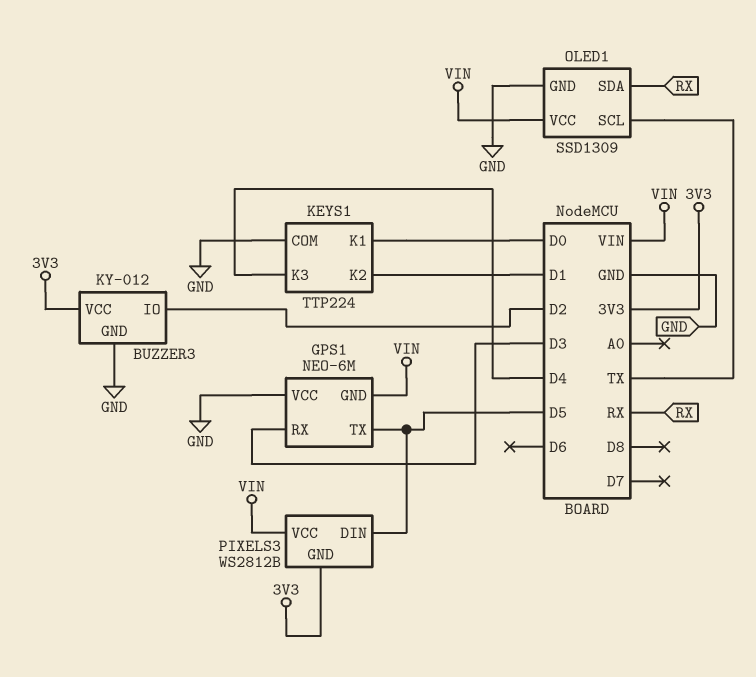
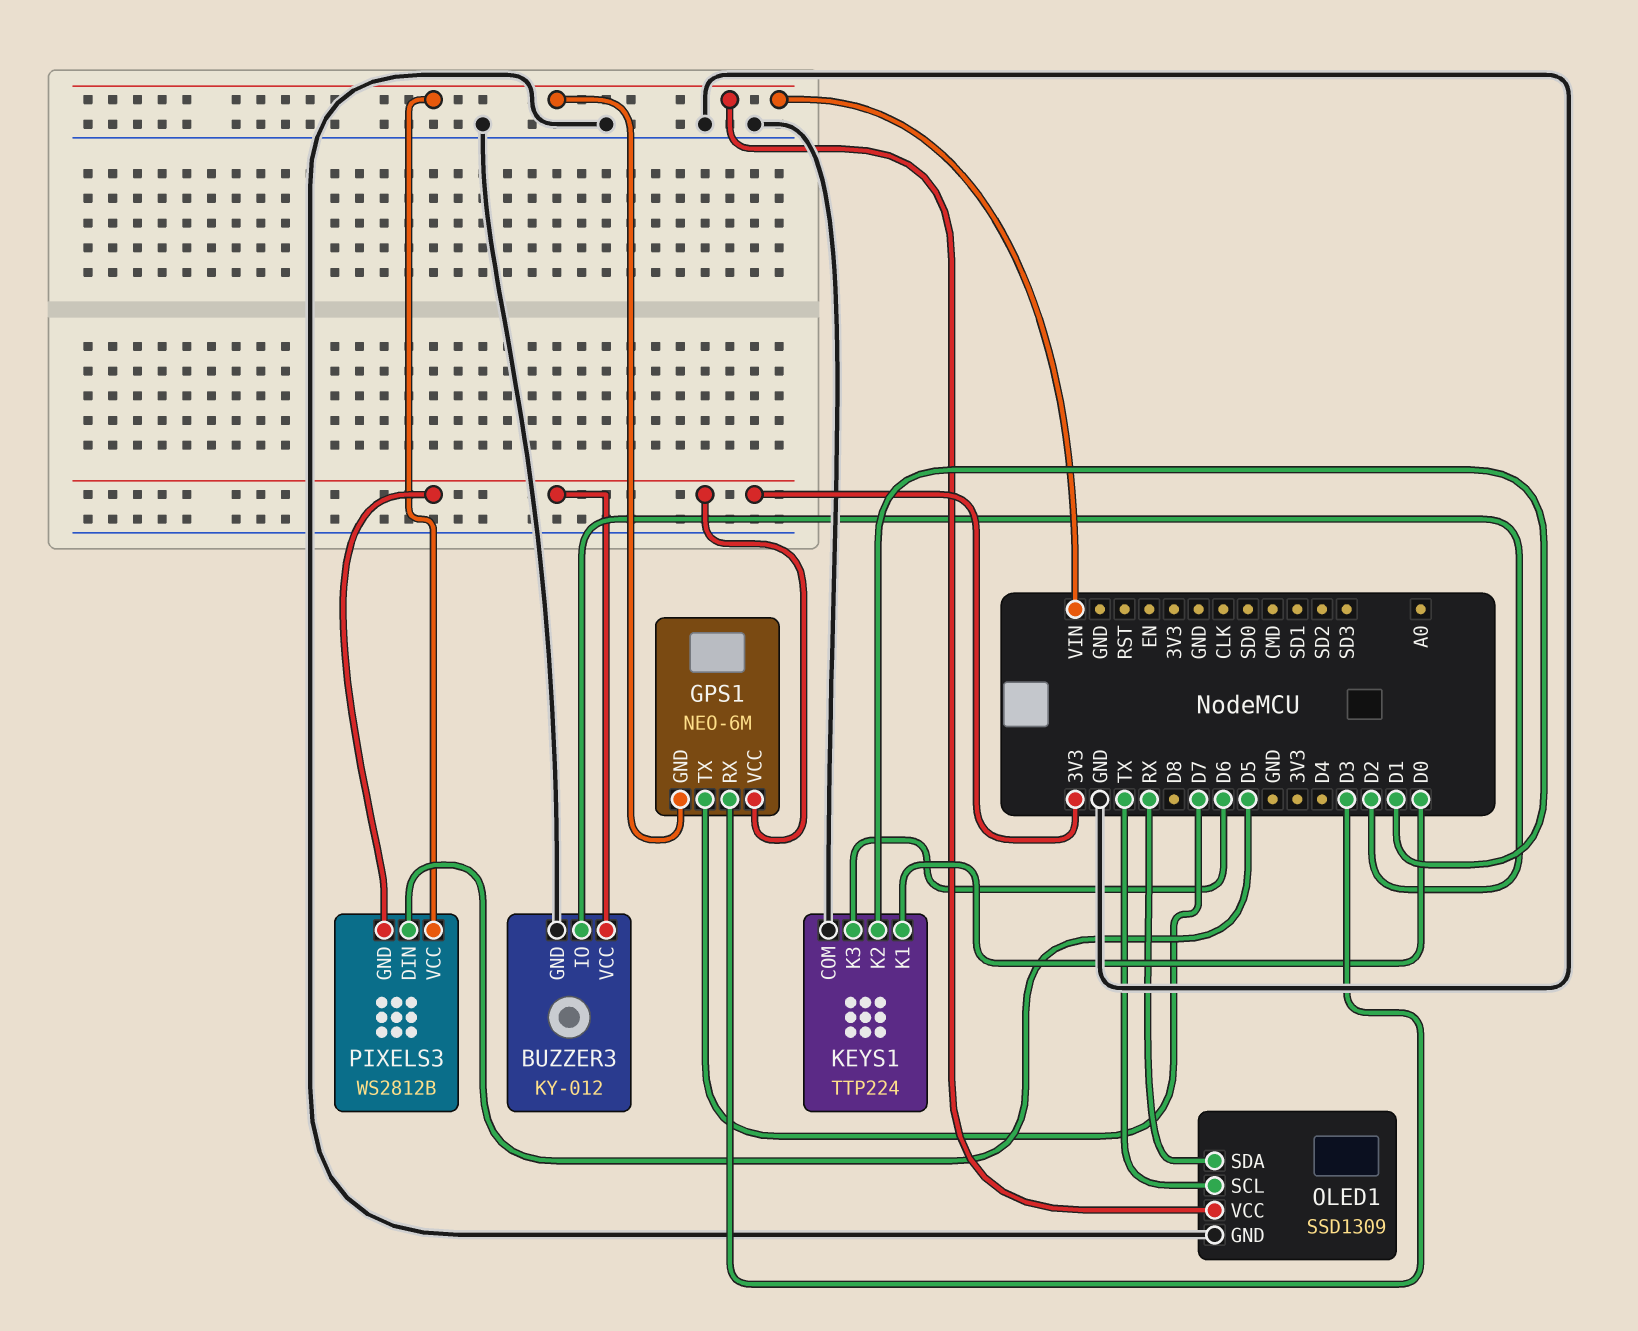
GPS1 pin TX: D5 -> D7
GPS1 pin VCC: GND -> 3V3
KEYS1 pin K3: D4 -> D6

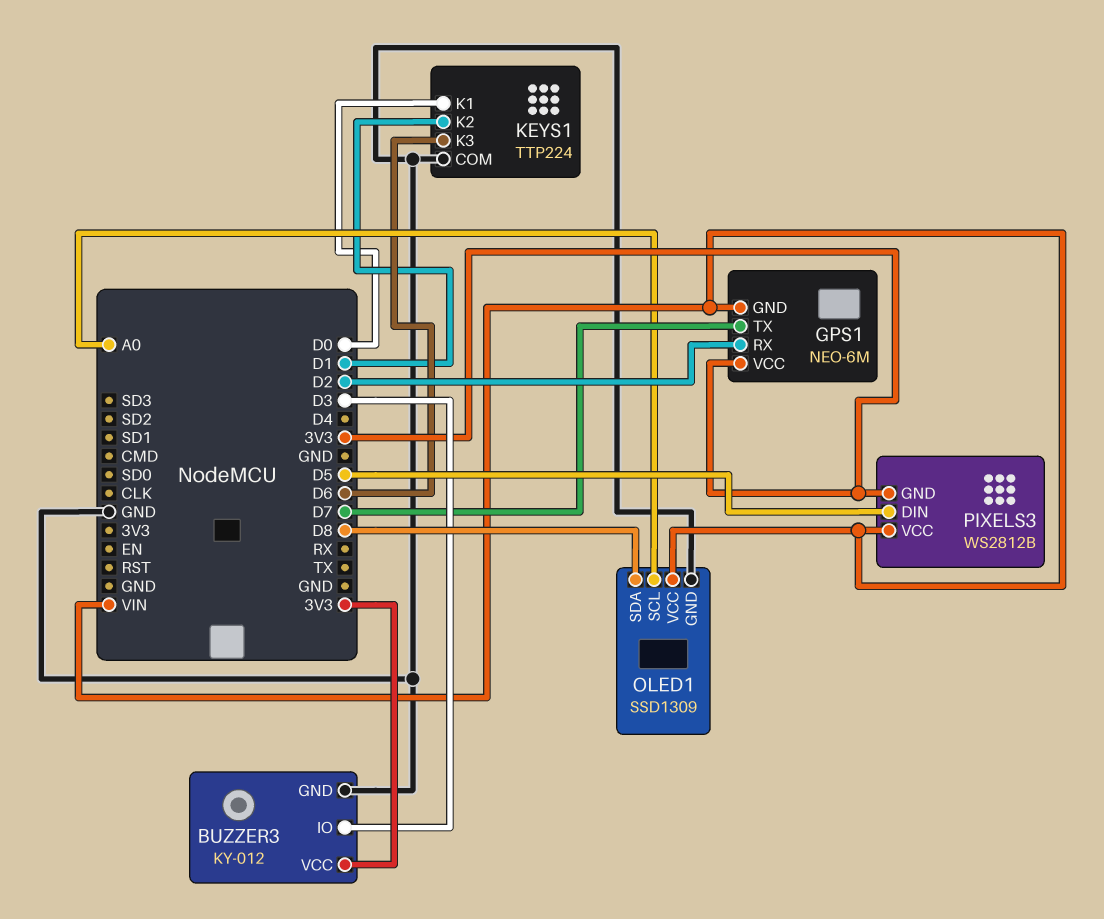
BUZZER3 pin IO: D2 -> D3
GPS1 pin RX: D3 -> D2
OLED1 pin SCL: TX -> A0
OLED1 pin SDA: RX -> D8

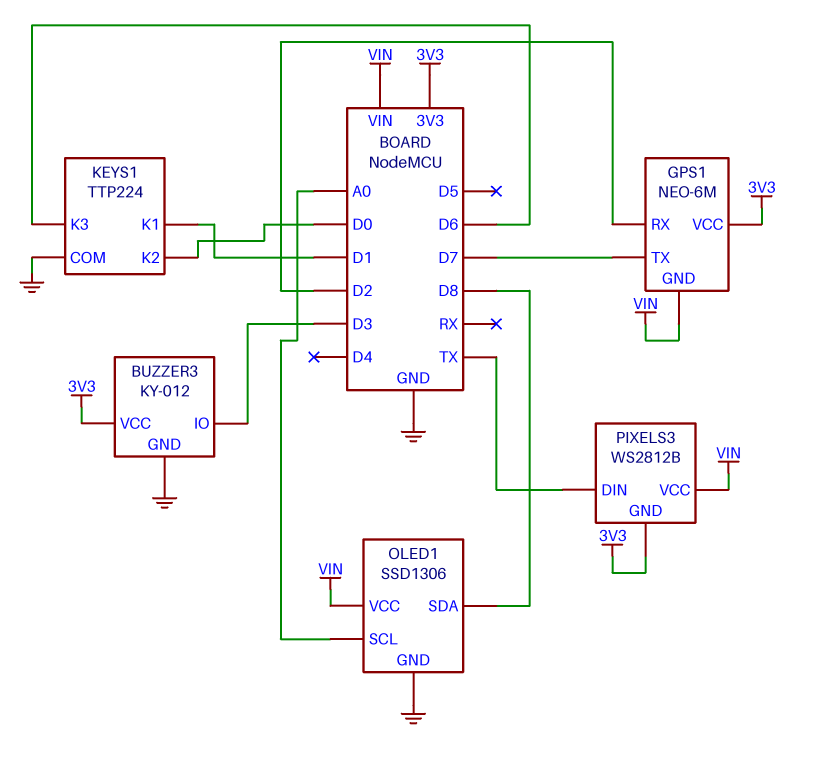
KEYS1 pin K1: D0 -> D1
KEYS1 pin K2: D1 -> D0
OLED1: SSD1309 -> SSD1306
PIXELS3 pin DIN: D5 -> TX

